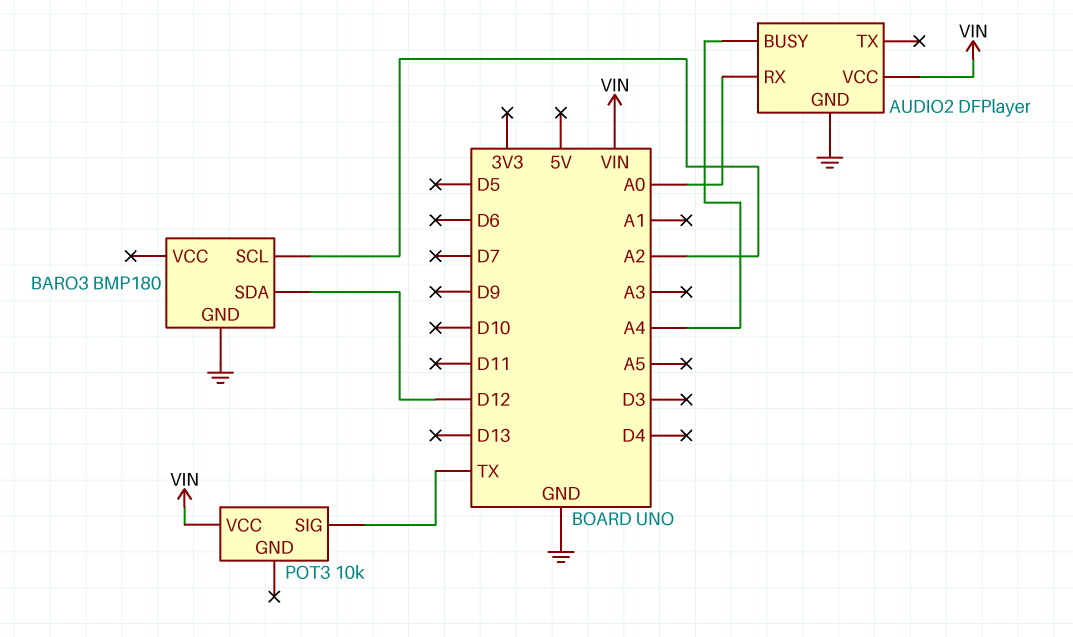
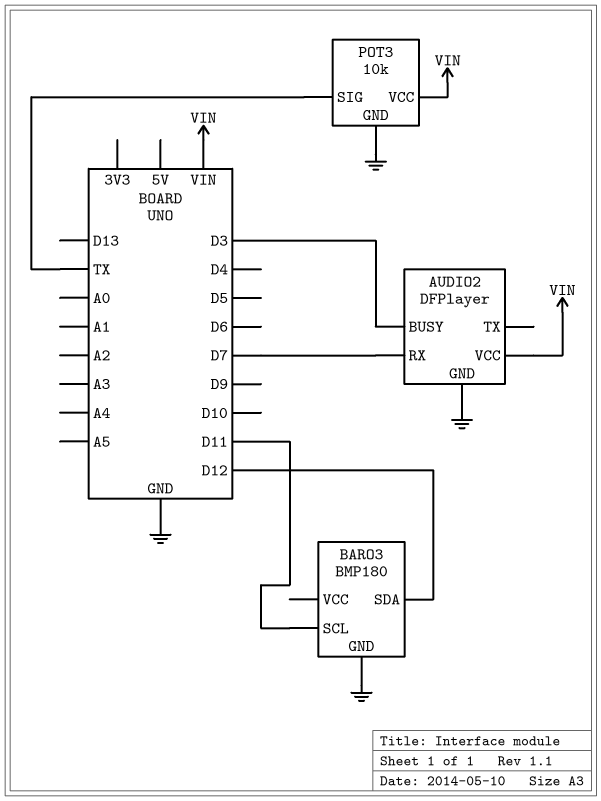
AUDIO2 pin BUSY: A4 -> D3
AUDIO2 pin RX: A0 -> D7
BARO3 pin SCL: A2 -> D11
POT3 pin GND: none -> GND

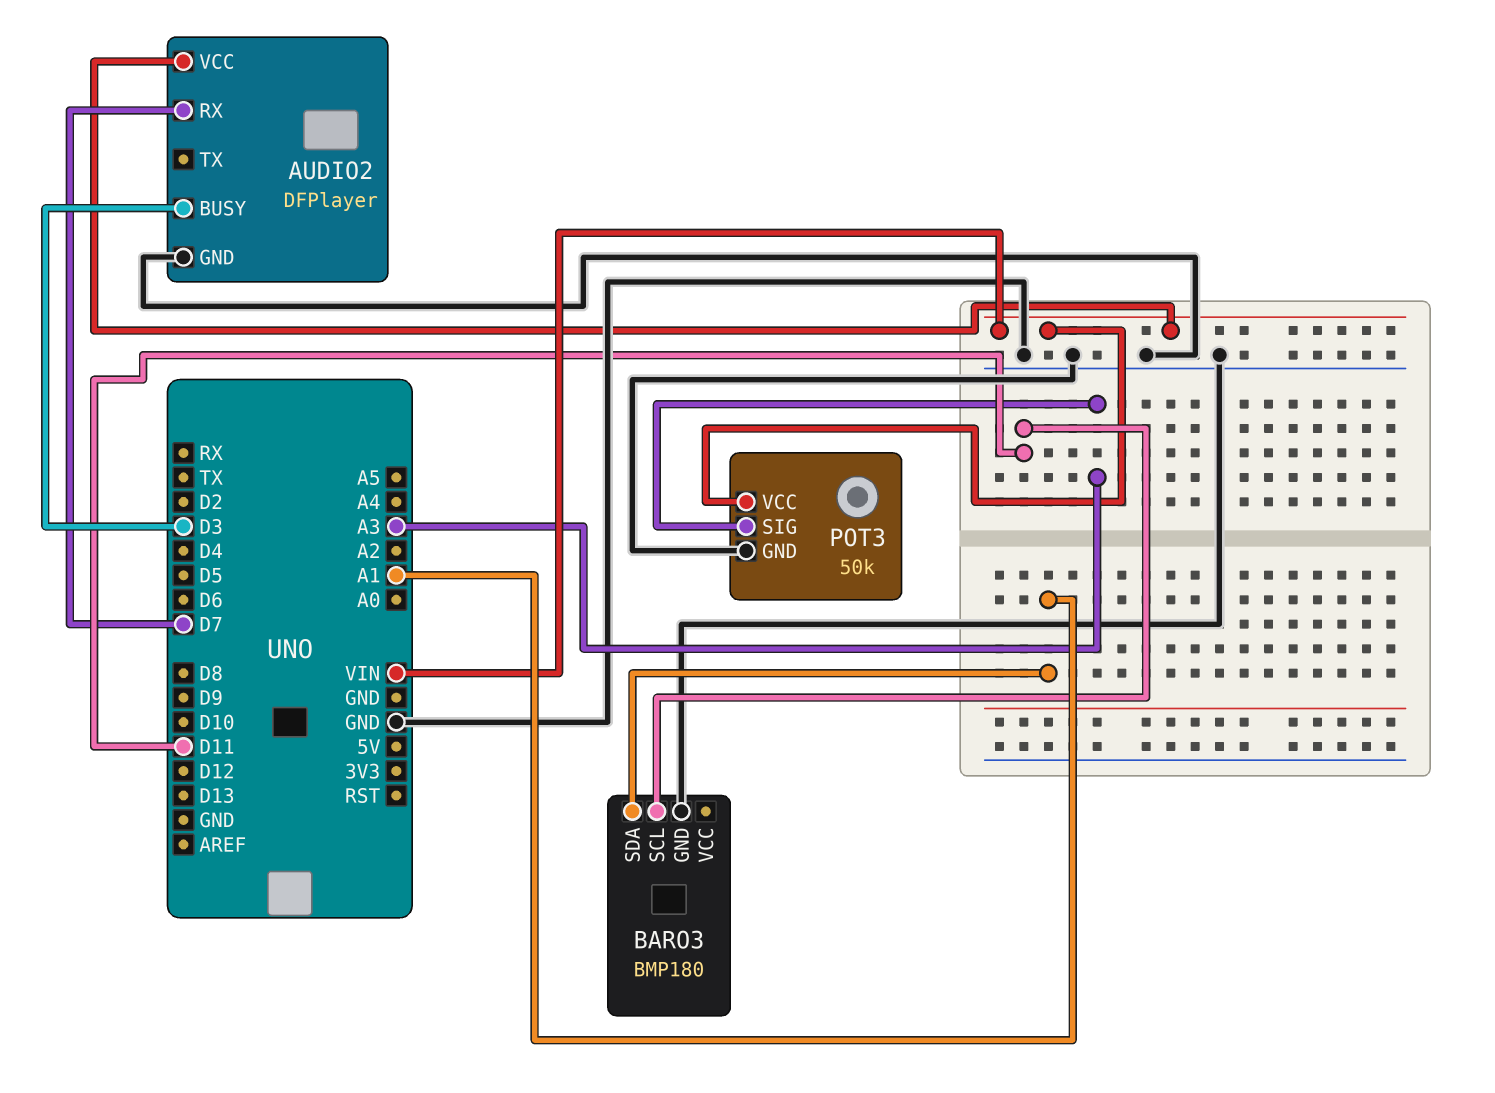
BARO3 pin SDA: D12 -> A1
POT3: 10k -> 50k
POT3 pin SIG: TX -> A3

